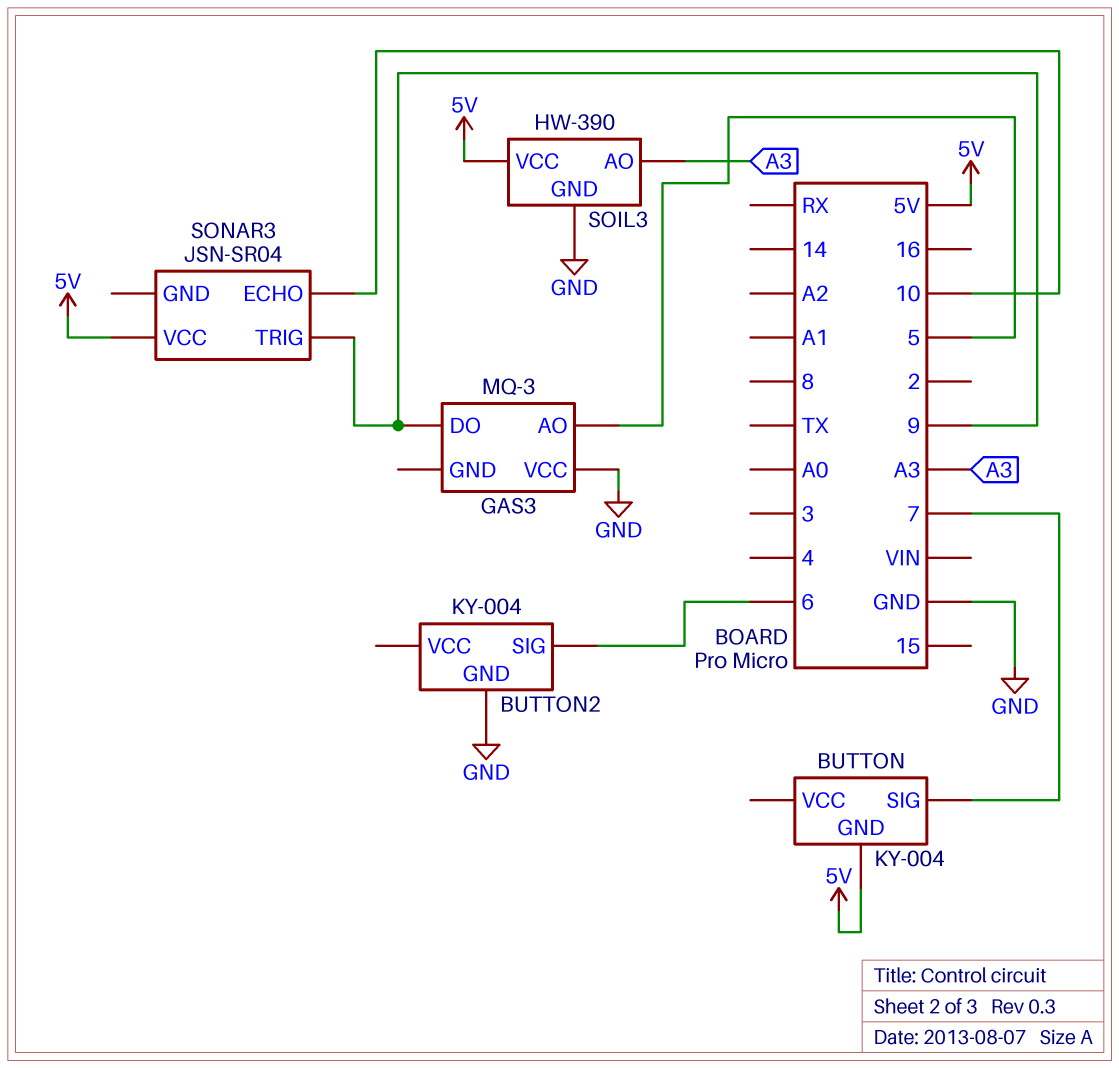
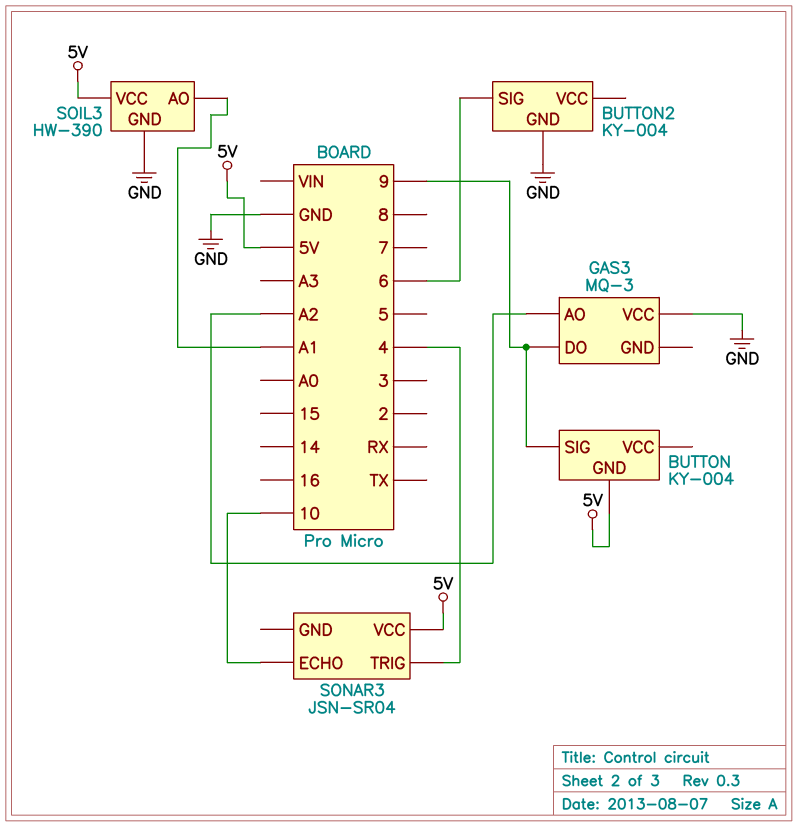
BUTTON pin SIG: 7 -> 9
GAS3 pin AO: 5 -> A2
SOIL3 pin AO: A3 -> A1
SONAR3 pin TRIG: 9 -> 4

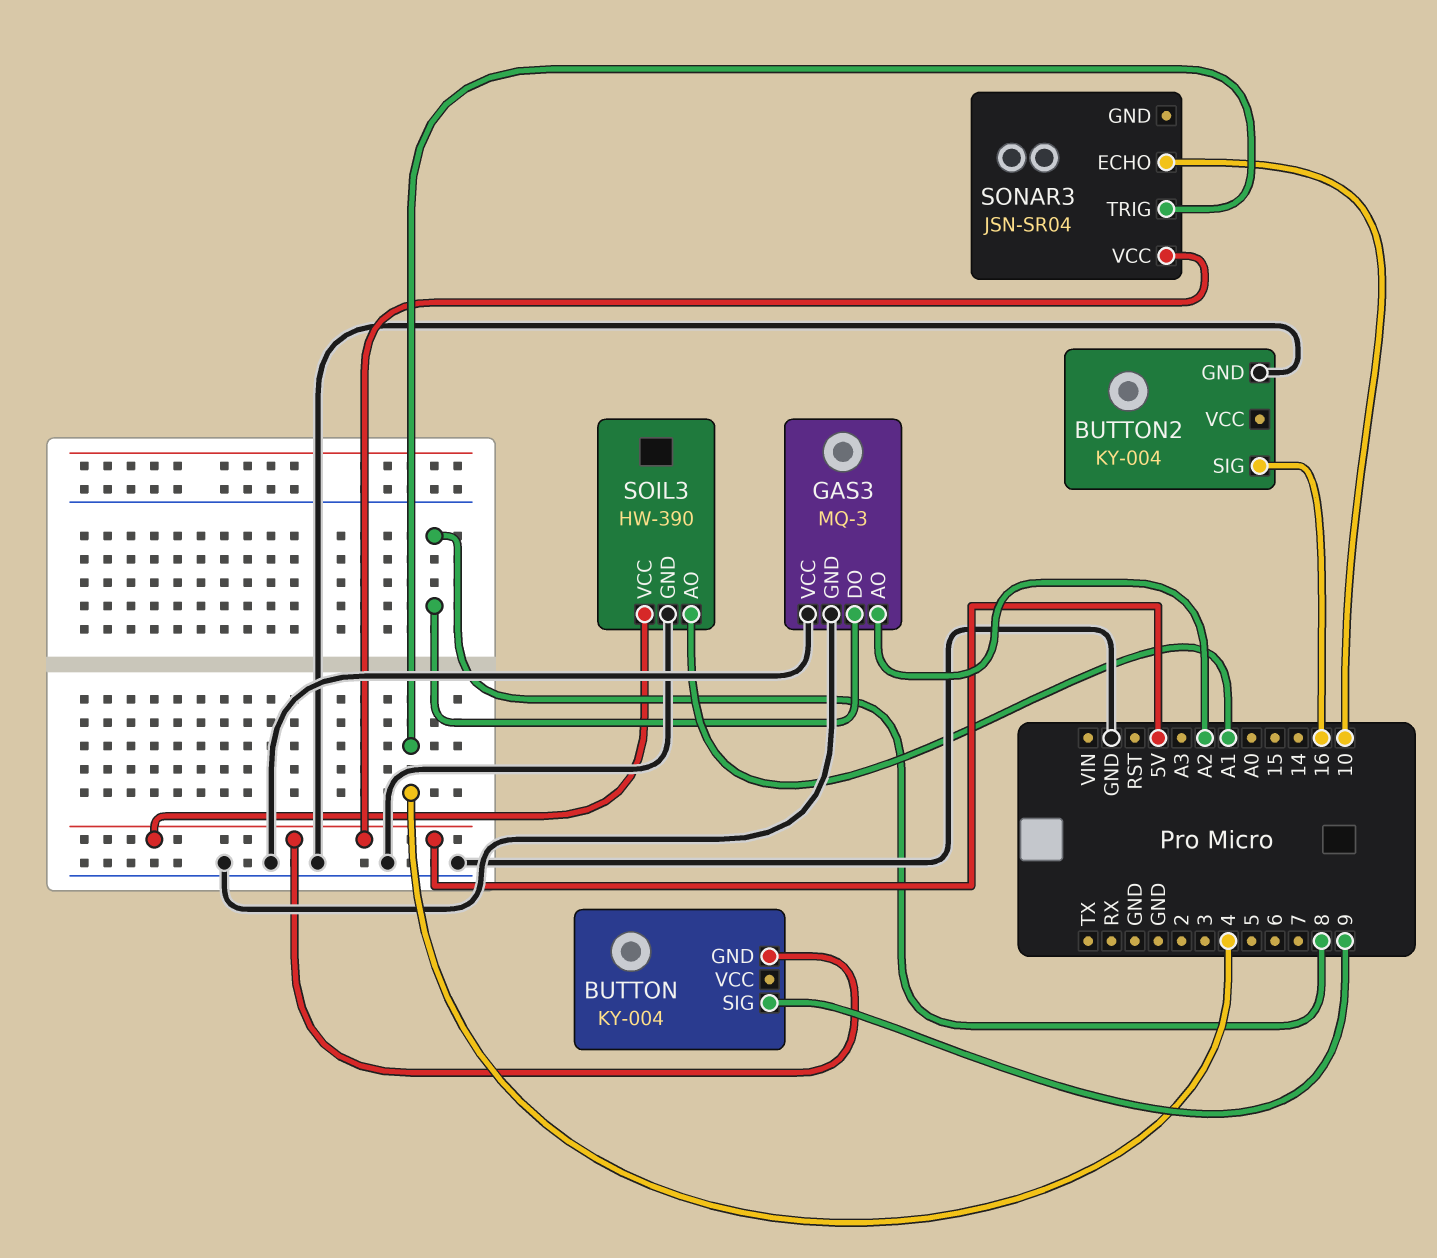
BUTTON2 pin SIG: 6 -> 16
GAS3 pin DO: 9 -> 8
GAS3 pin GND: none -> GND

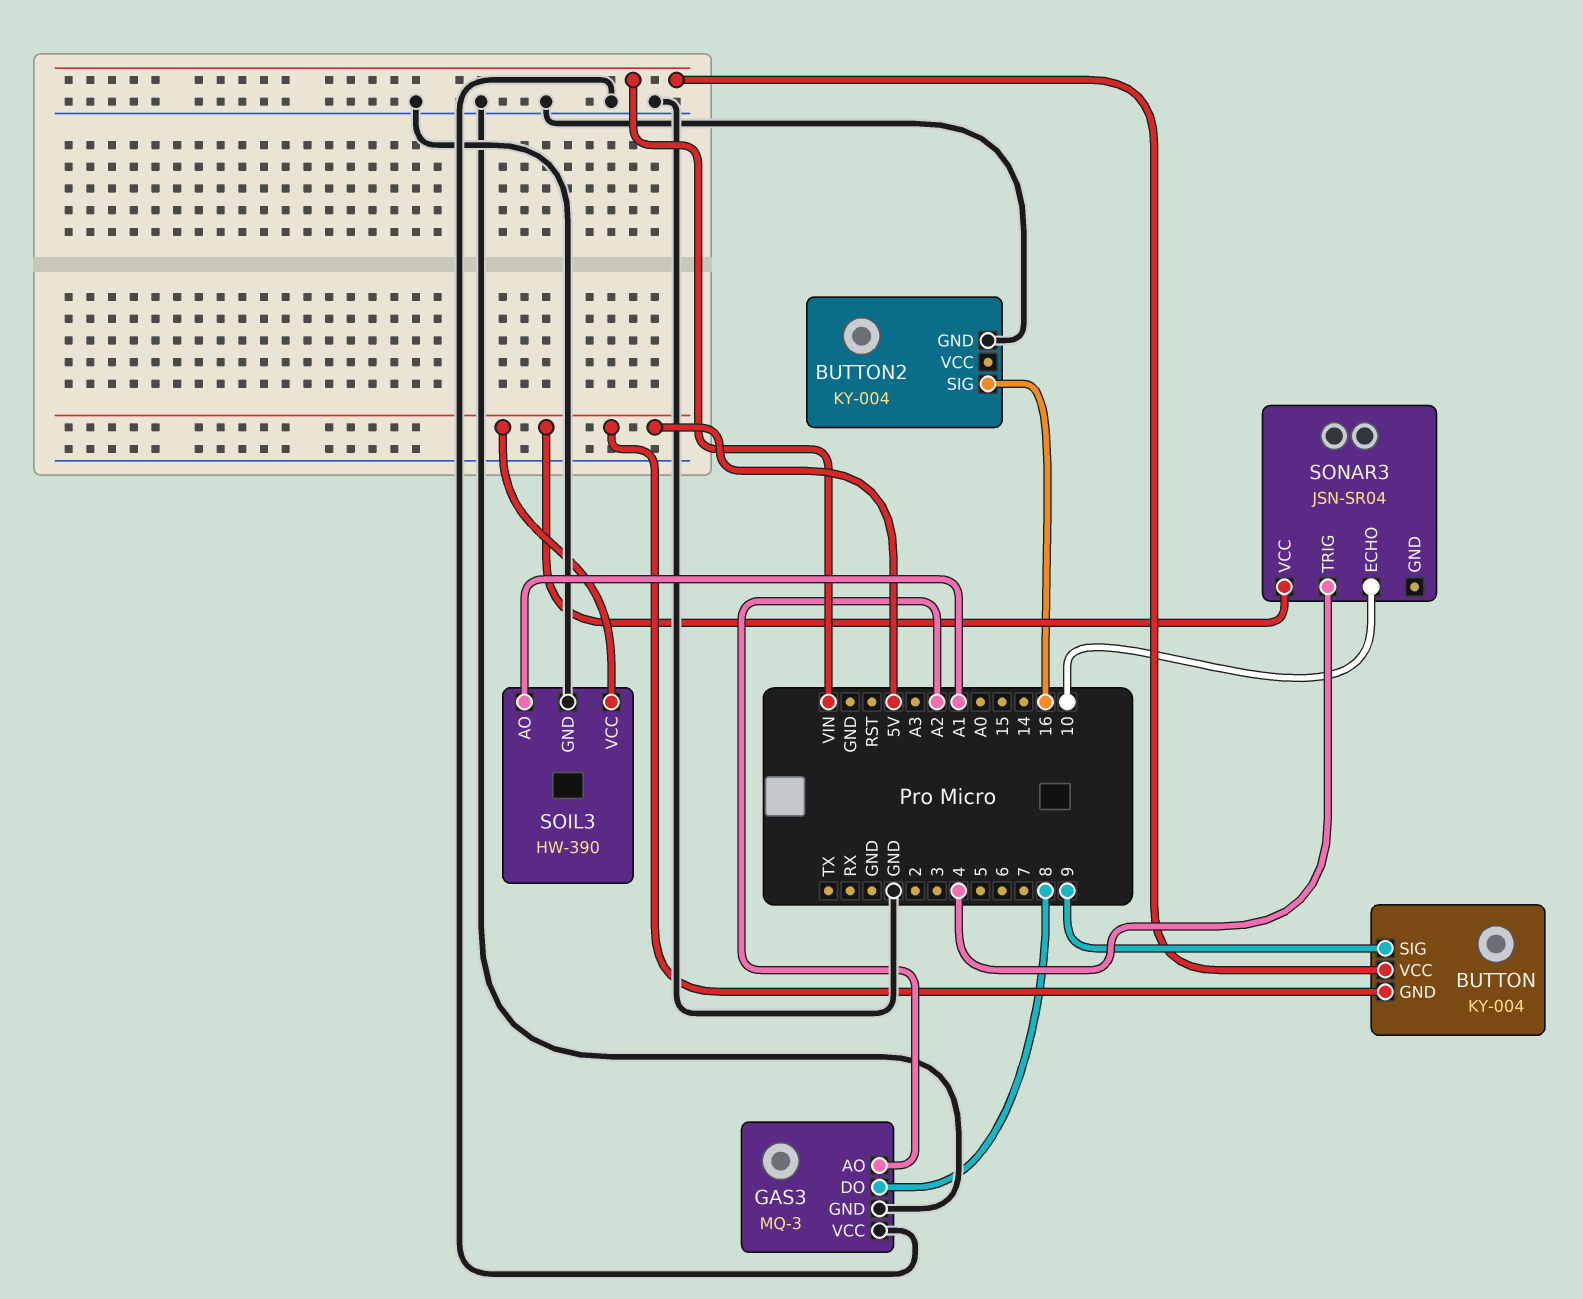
BUTTON pin VCC: none -> VIN

